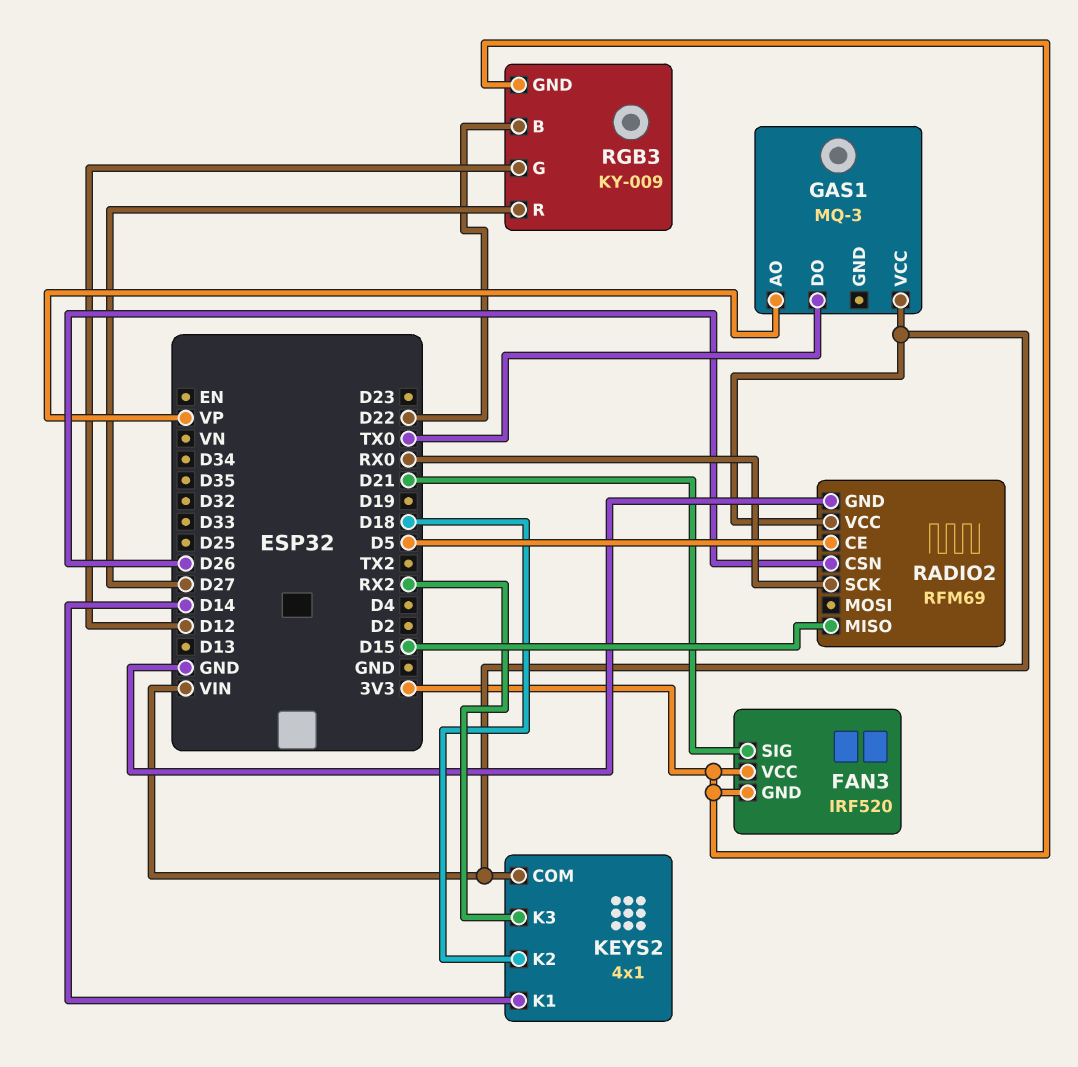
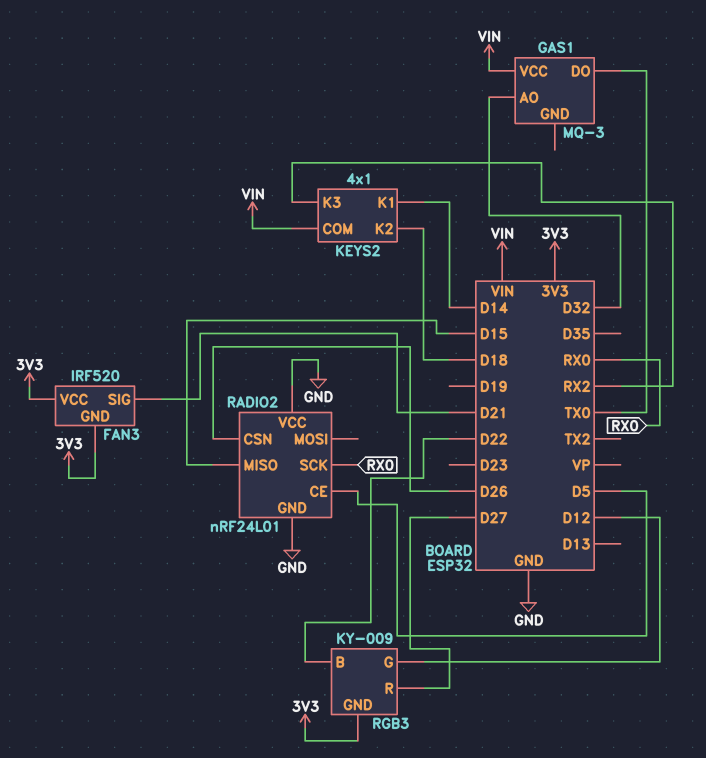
GAS1 pin AO: VP -> D32
RADIO2: RFM69 -> nRF24L01
RADIO2 pin VCC: VIN -> GND

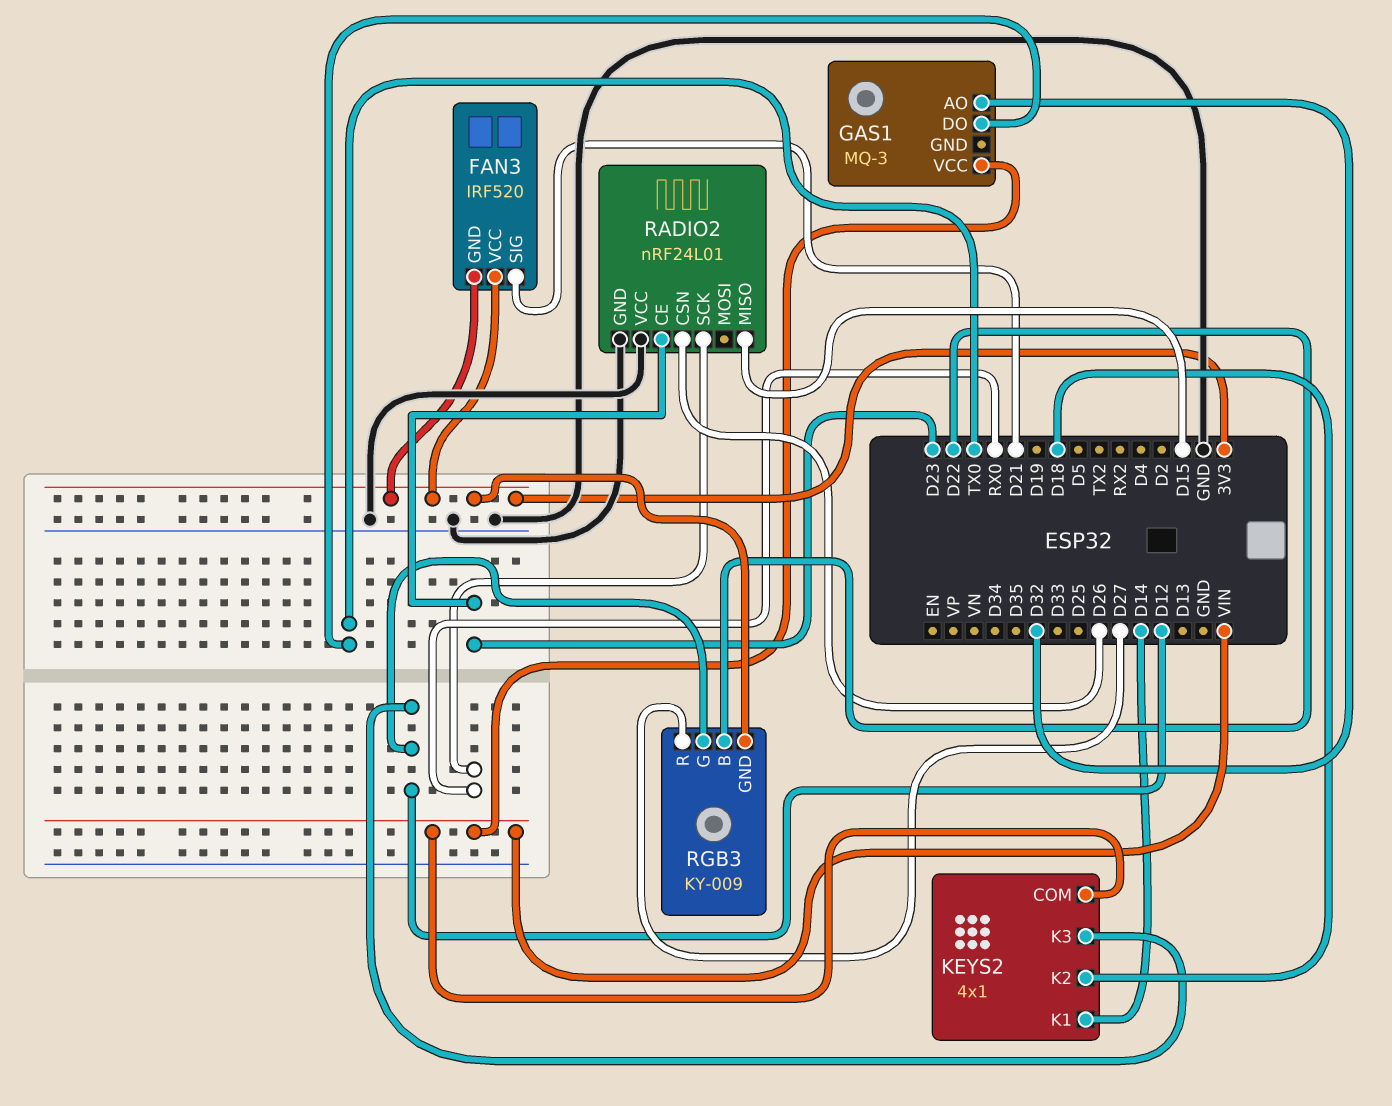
KEYS2 pin K3: RX2 -> D12
RADIO2 pin CE: D5 -> D23

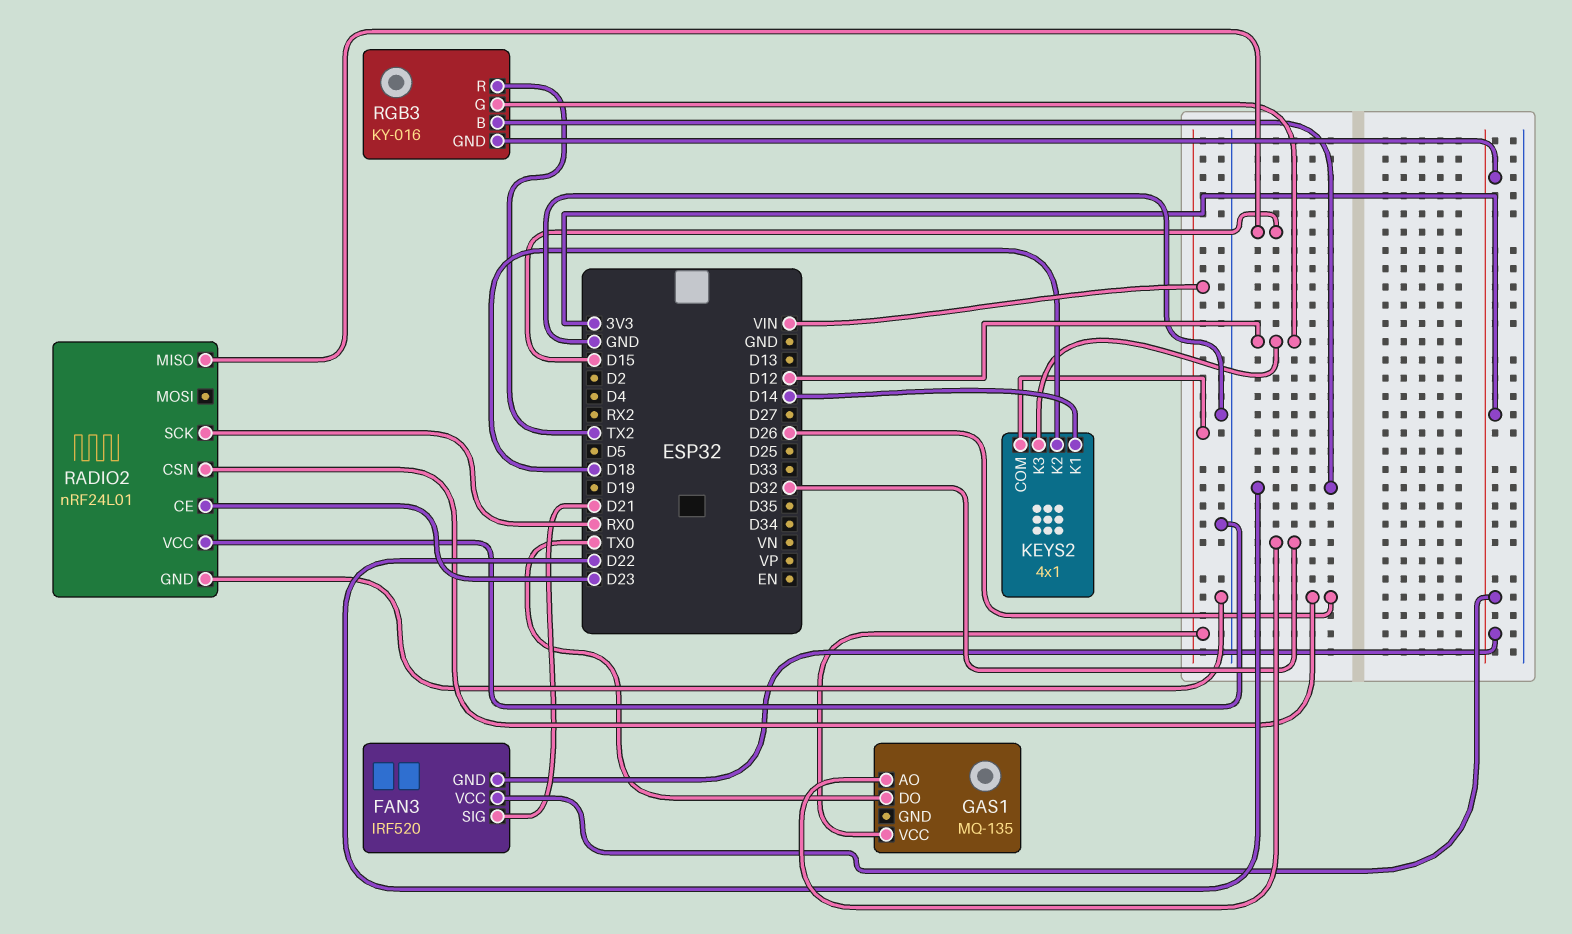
GAS1: MQ-3 -> MQ-135
RGB3: KY-009 -> KY-016
RGB3 pin R: D27 -> TX2

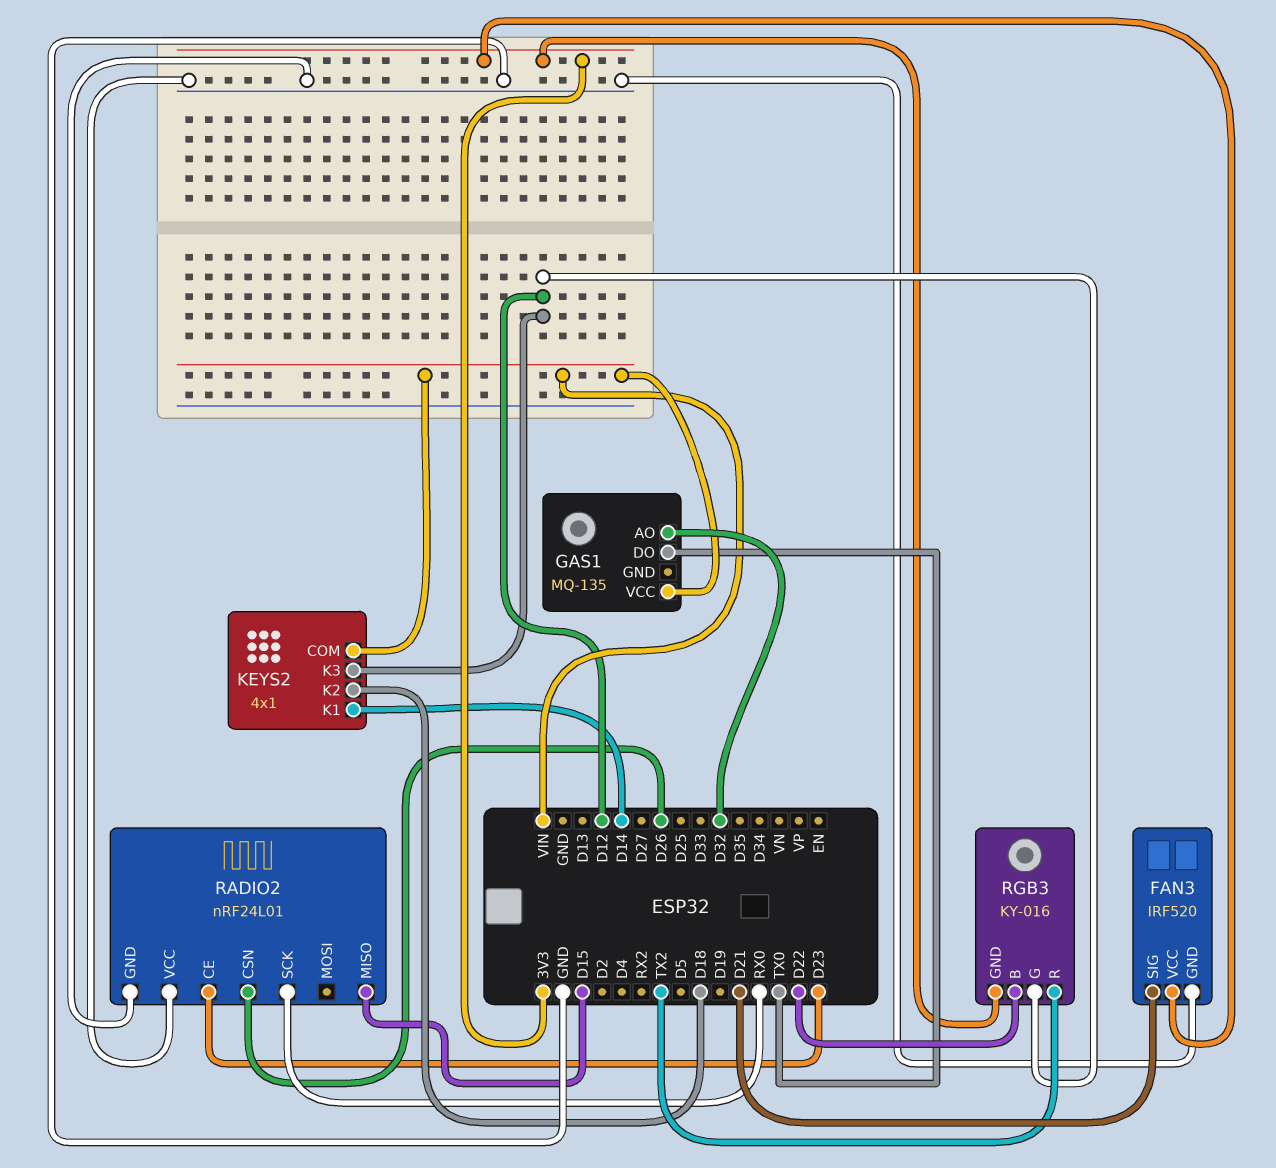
FAN3 pin GND: 3V3 -> GND

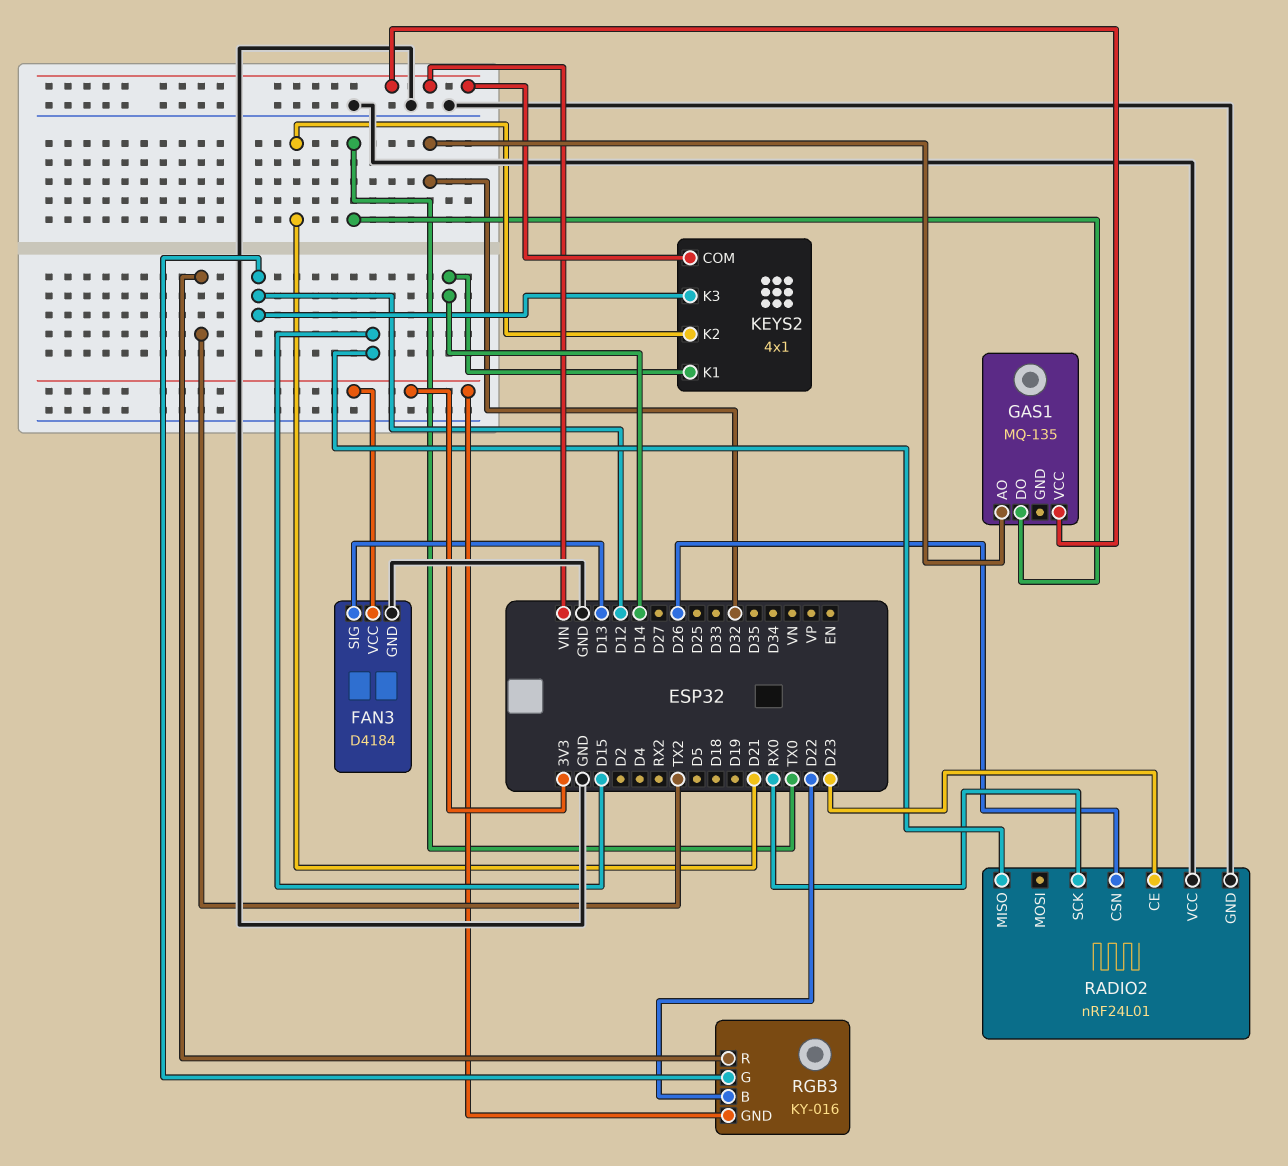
FAN3: IRF520 -> D4184
FAN3 pin SIG: D21 -> D13
KEYS2 pin K2: D18 -> D21

